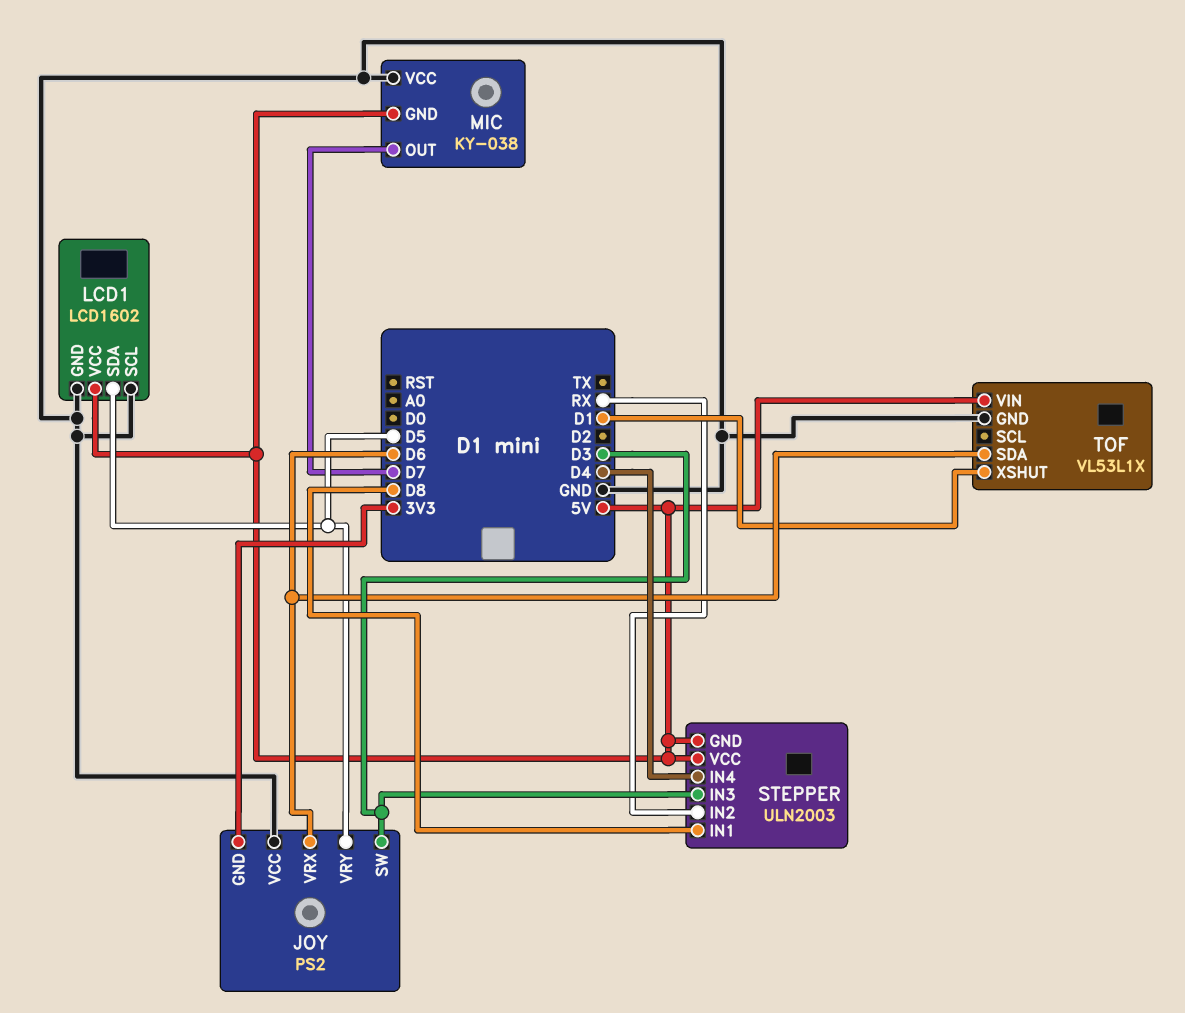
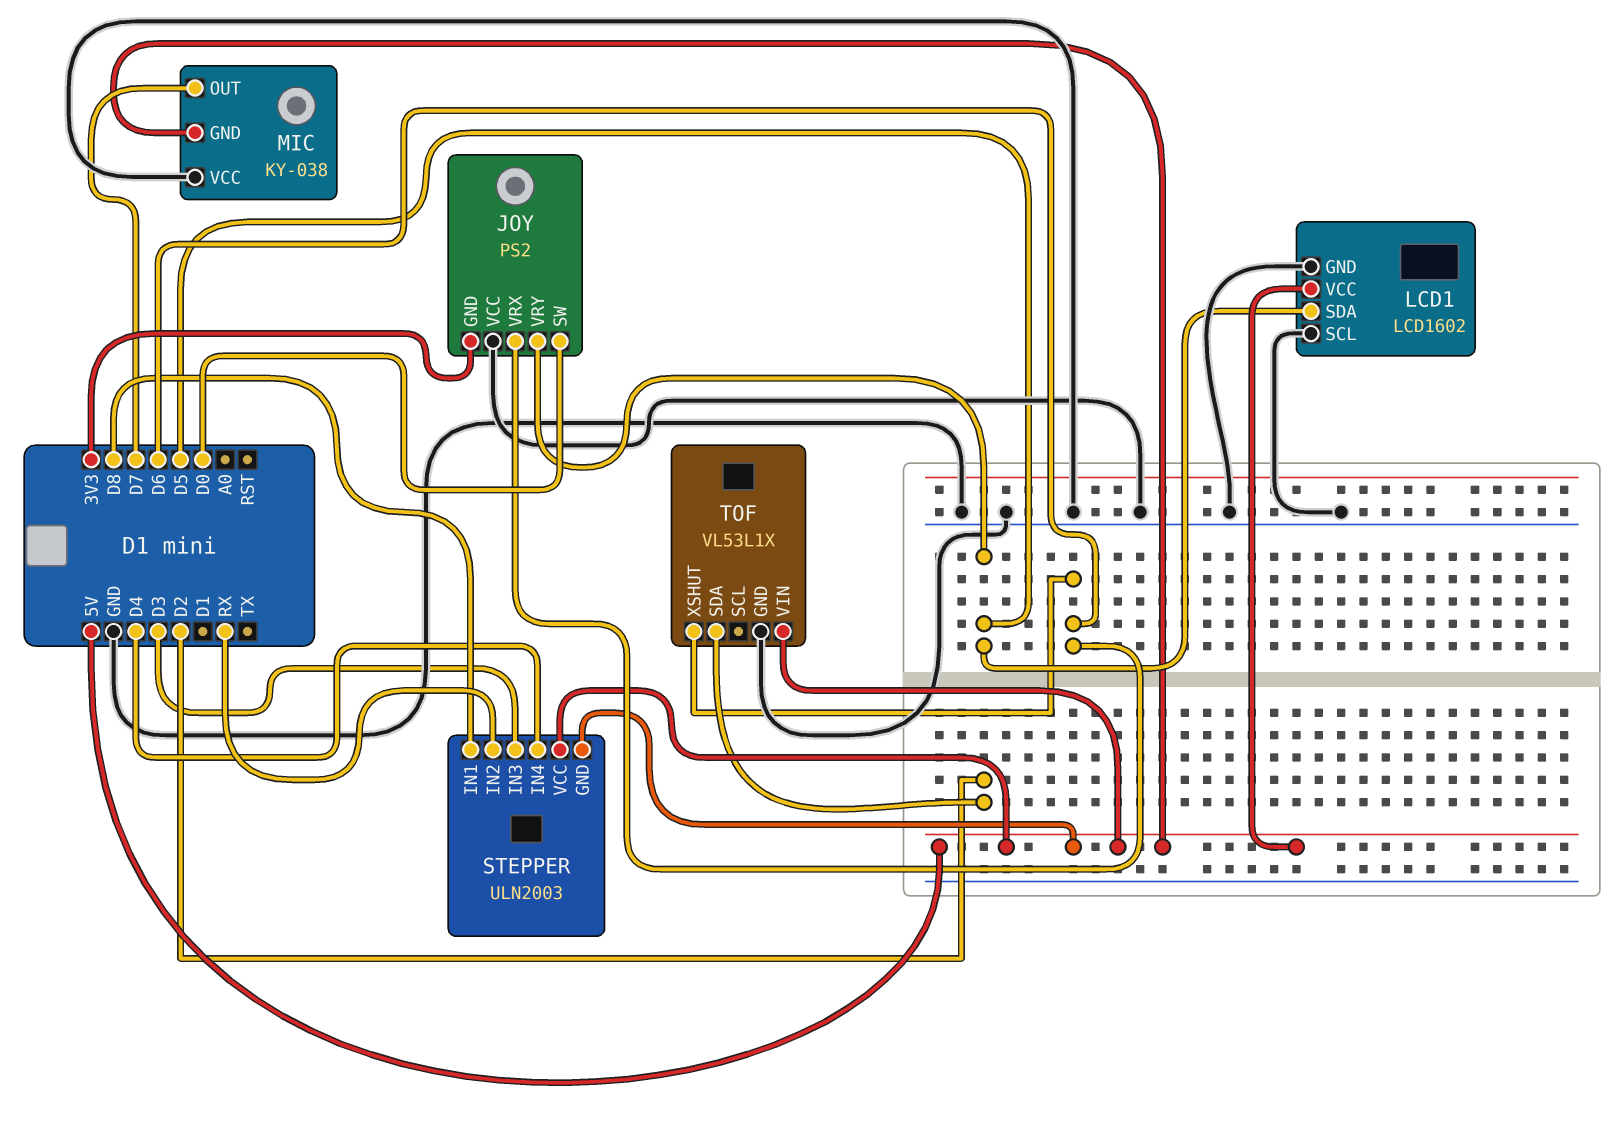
JOY pin SW: D3 -> D0
TOF pin SDA: D6 -> D2
TOF pin XSHUT: D1 -> D6

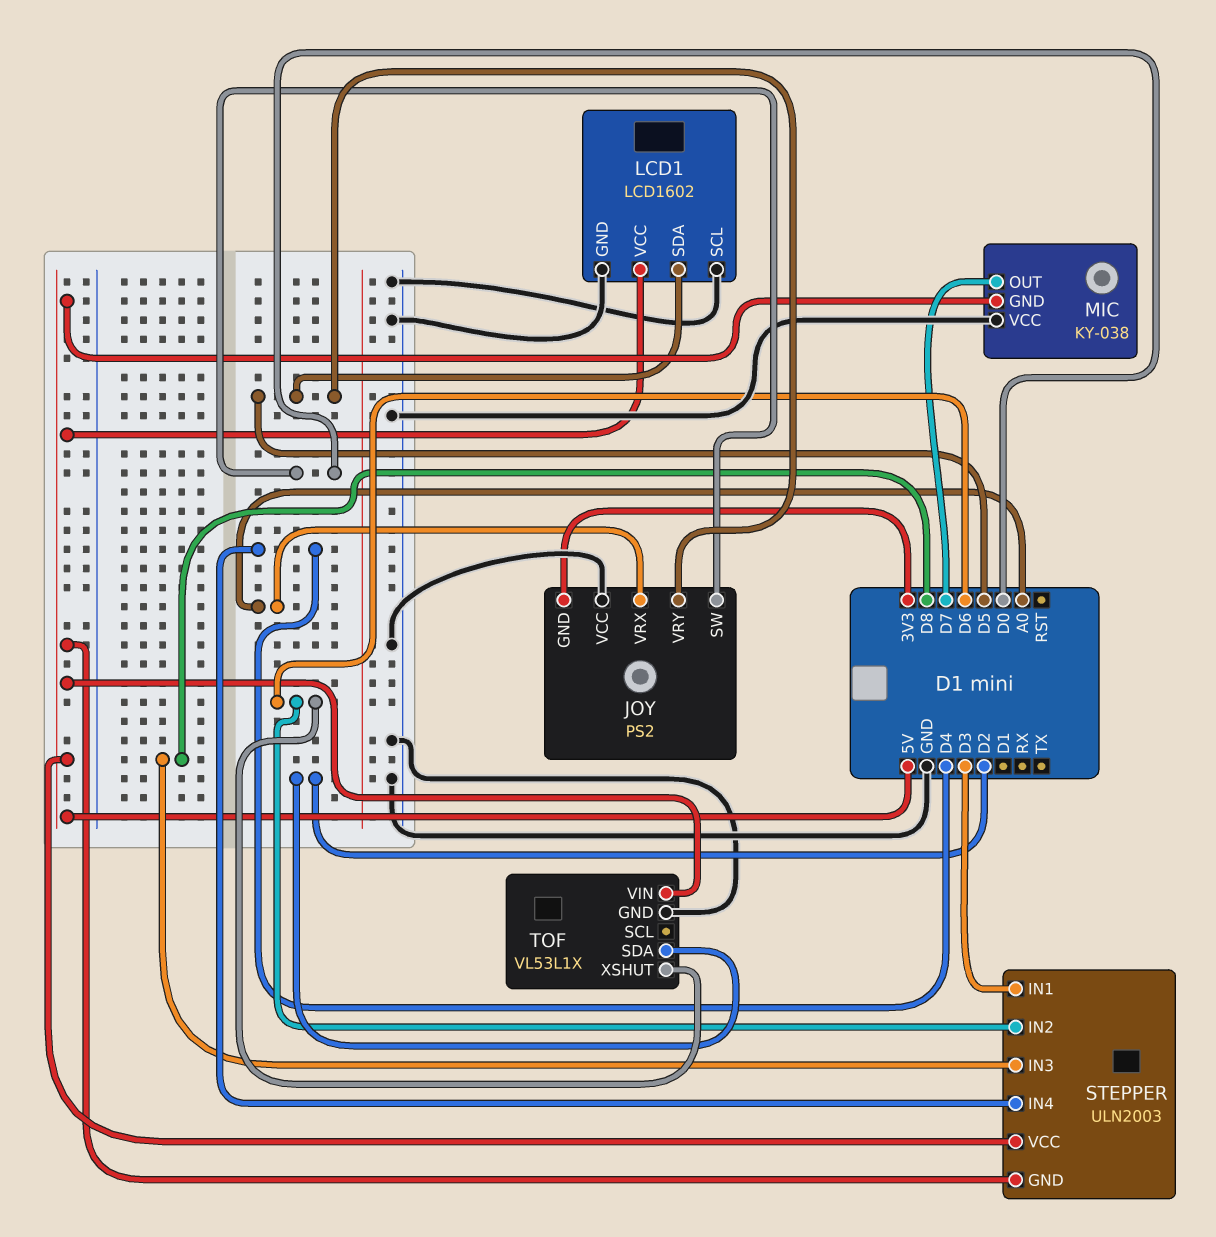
JOY pin VRX: D6 -> A0
STEPPER pin IN1: D8 -> D3
STEPPER pin IN2: RX -> D6
STEPPER pin IN3: D3 -> D8

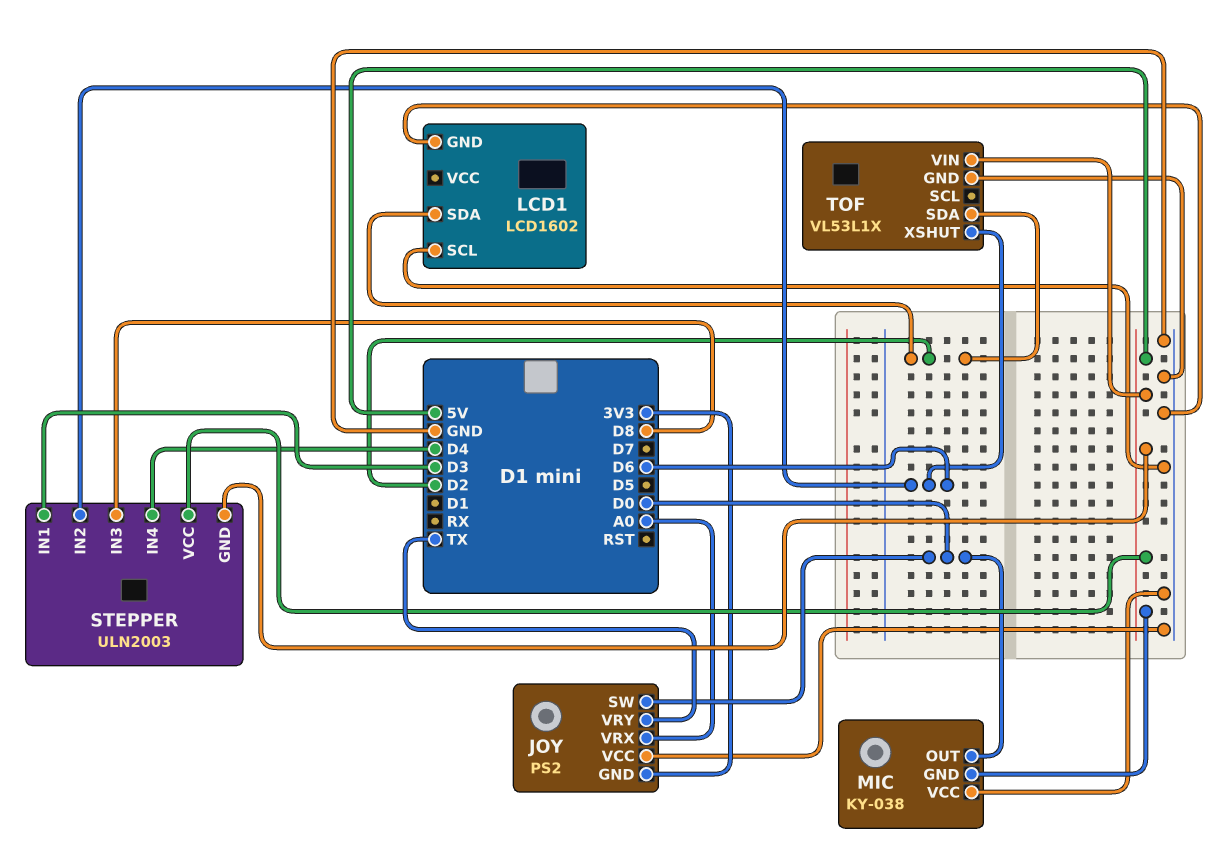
JOY pin VRY: D5 -> TX
LCD1 pin SDA: D5 -> D2
LCD1 pin VCC: 5V -> none
MIC pin OUT: D7 -> D0

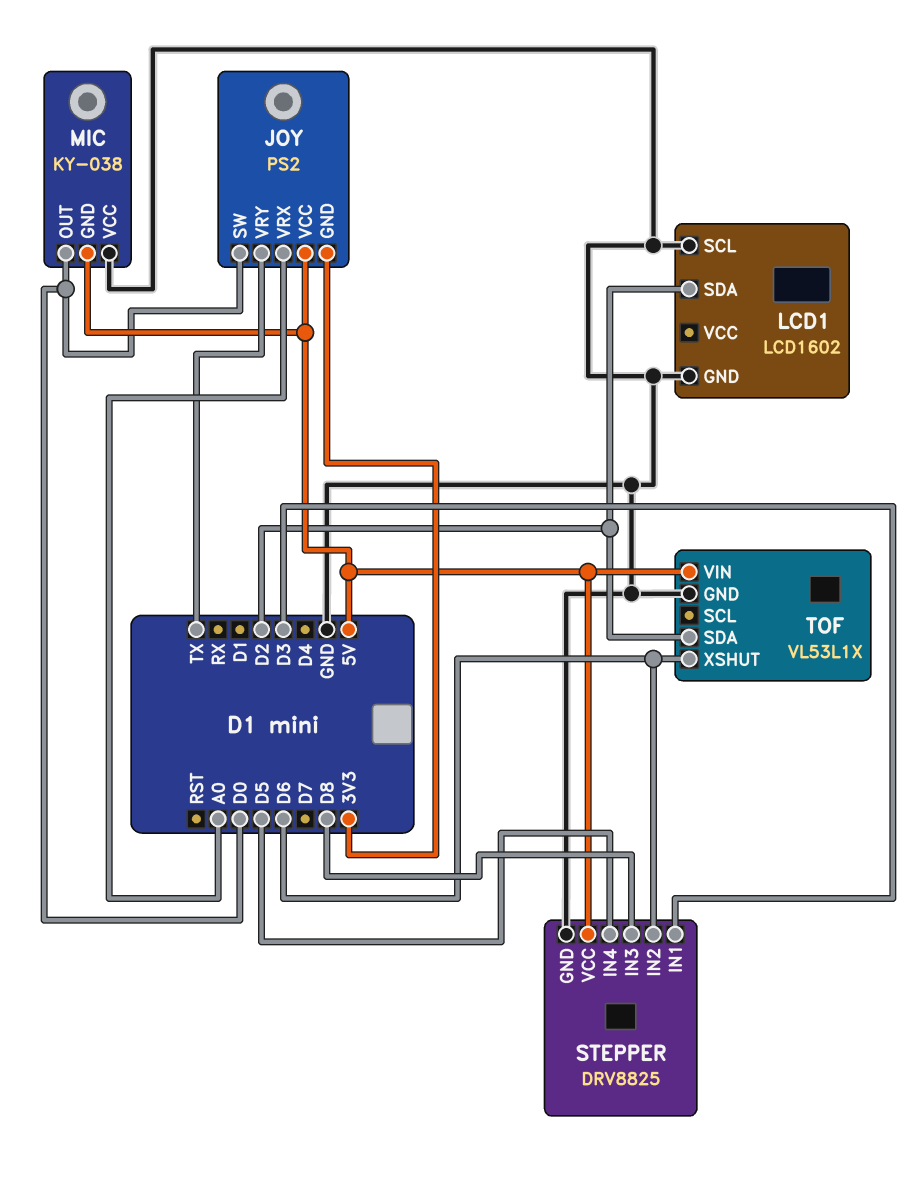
JOY pin VCC: GND -> 5V
STEPPER: ULN2003 -> DRV8825
STEPPER pin GND: 5V -> GND
STEPPER pin IN4: D4 -> D5

